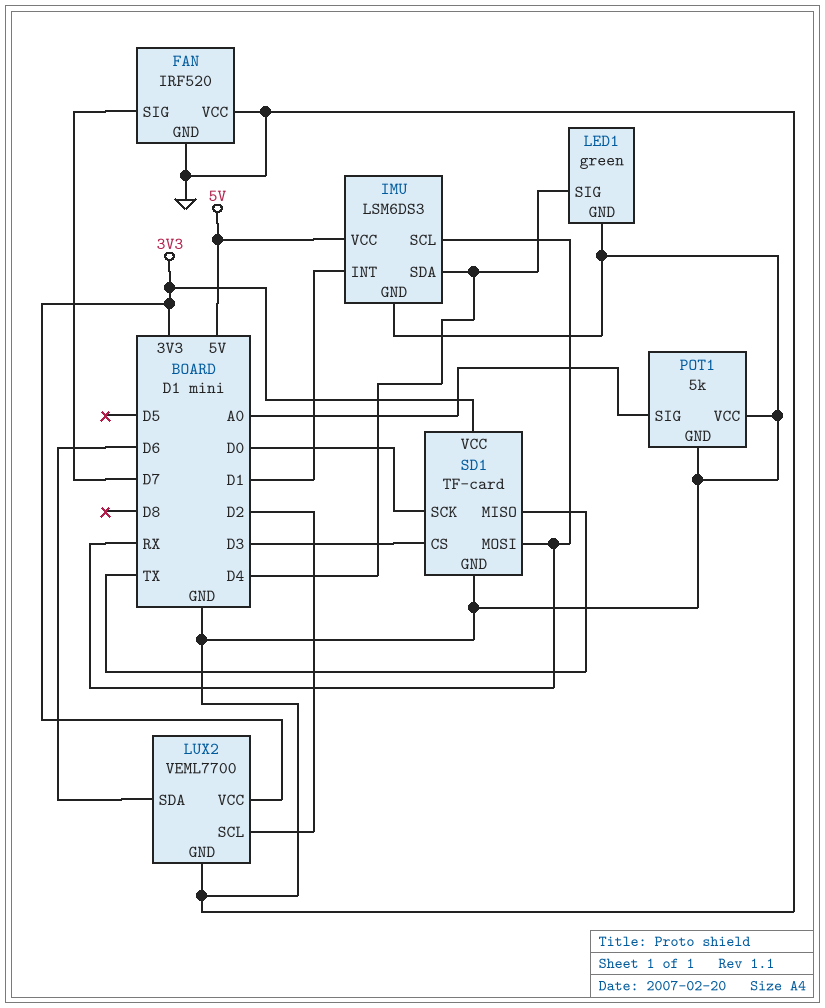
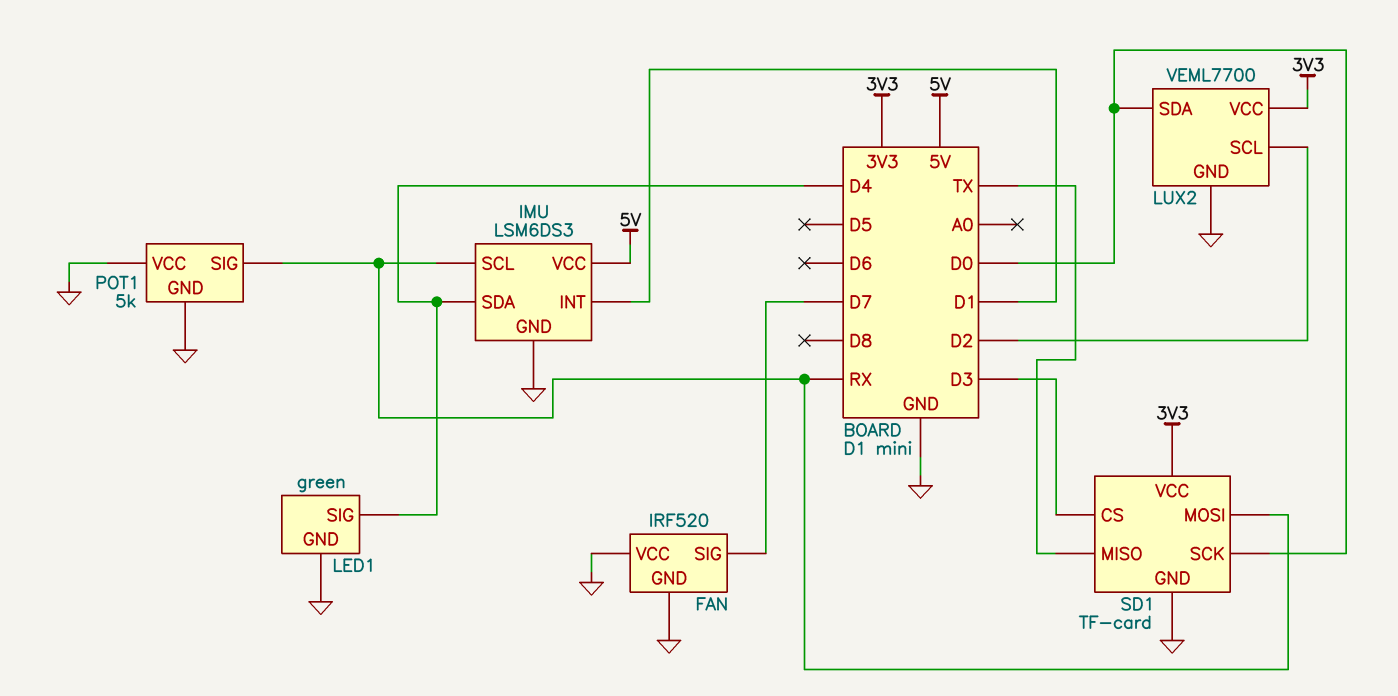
LUX2 pin SDA: D6 -> D0
POT1 pin SIG: A0 -> RX

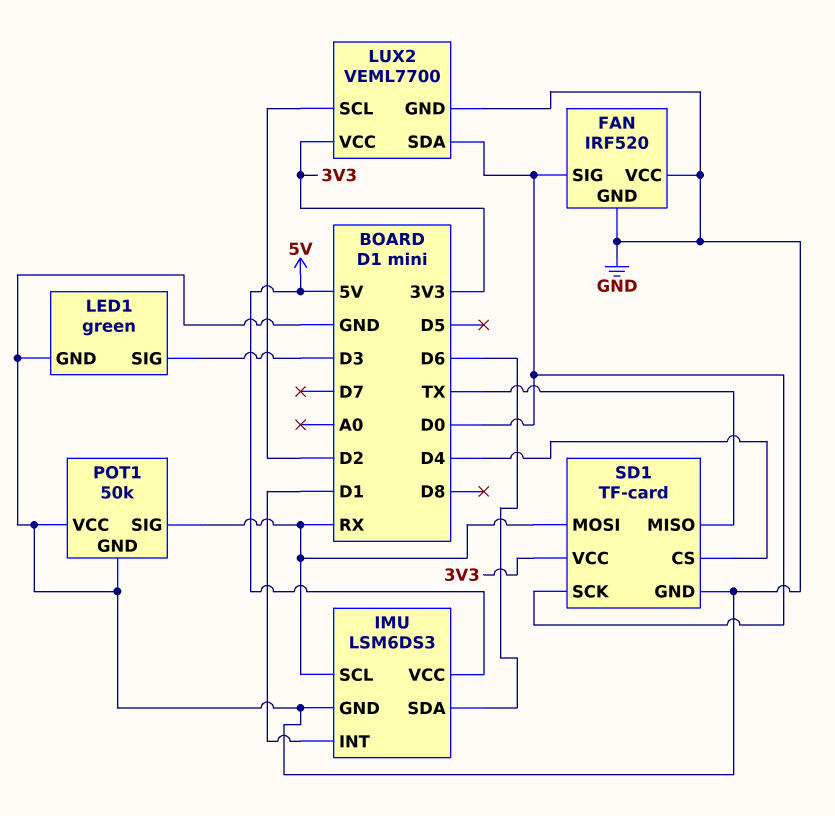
FAN pin SIG: D7 -> D0
IMU pin SDA: D4 -> D6
LED1 pin SIG: D4 -> D3
POT1: 5k -> 50k
SD1 pin CS: D3 -> D4

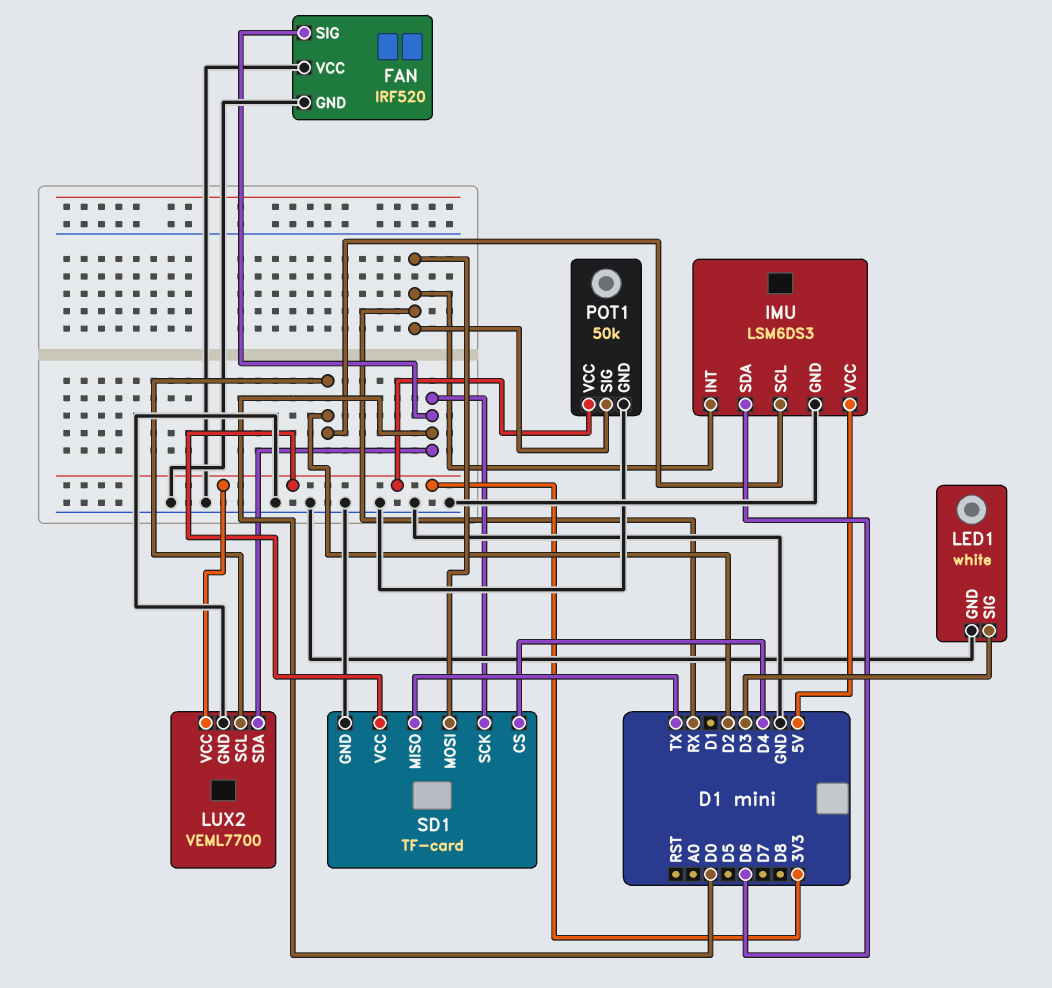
IMU pin INT: D1 -> RX
IMU pin SCL: RX -> D2
LED1: green -> white
POT1 pin VCC: GND -> 3V3

